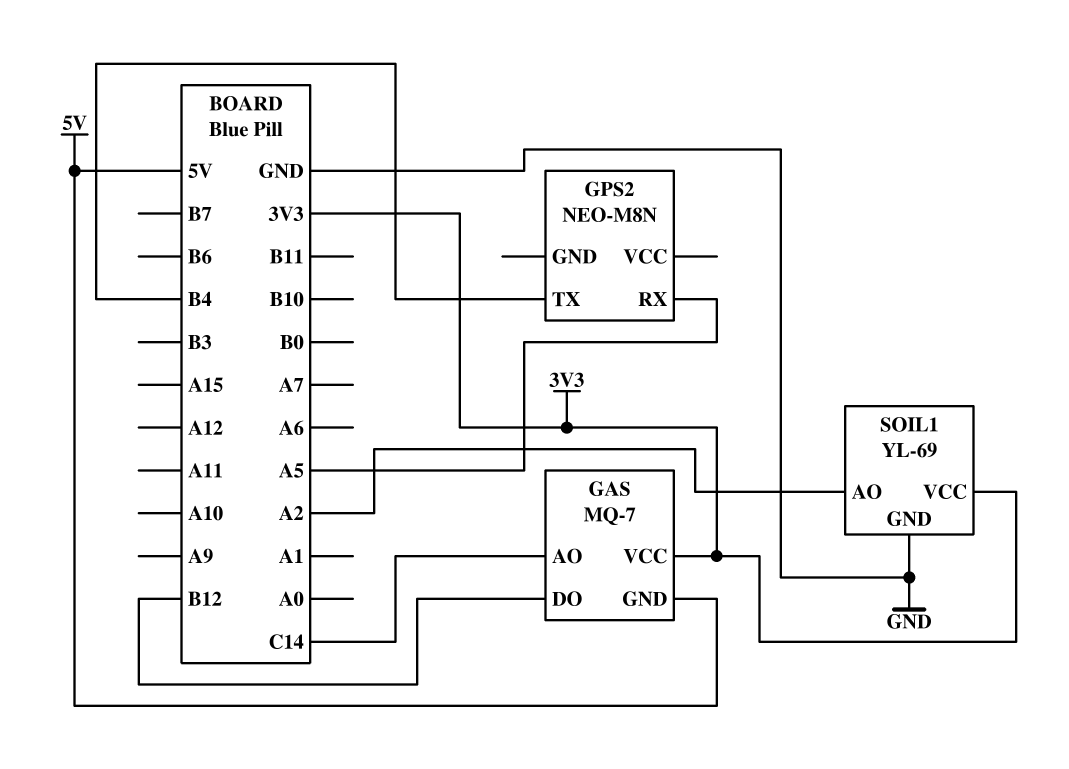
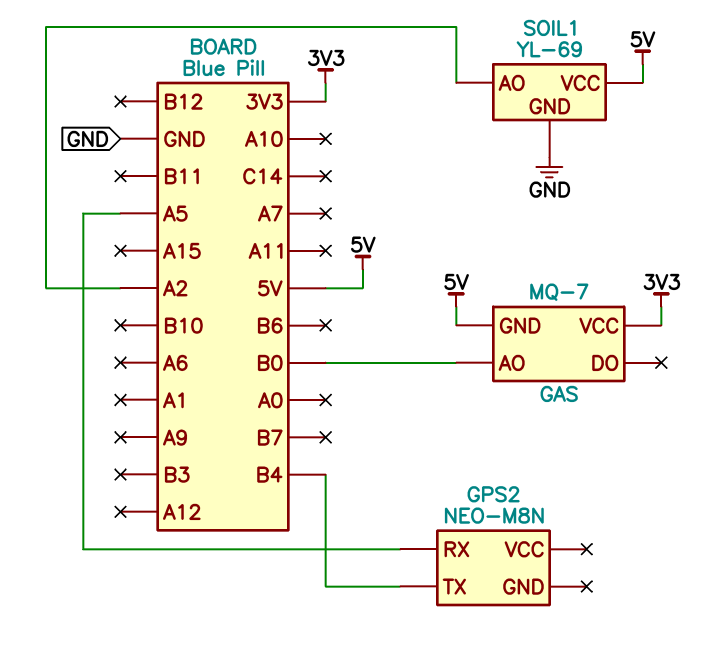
GAS pin AO: C14 -> B0
GAS pin DO: B12 -> none
SOIL1 pin VCC: 3V3 -> 5V

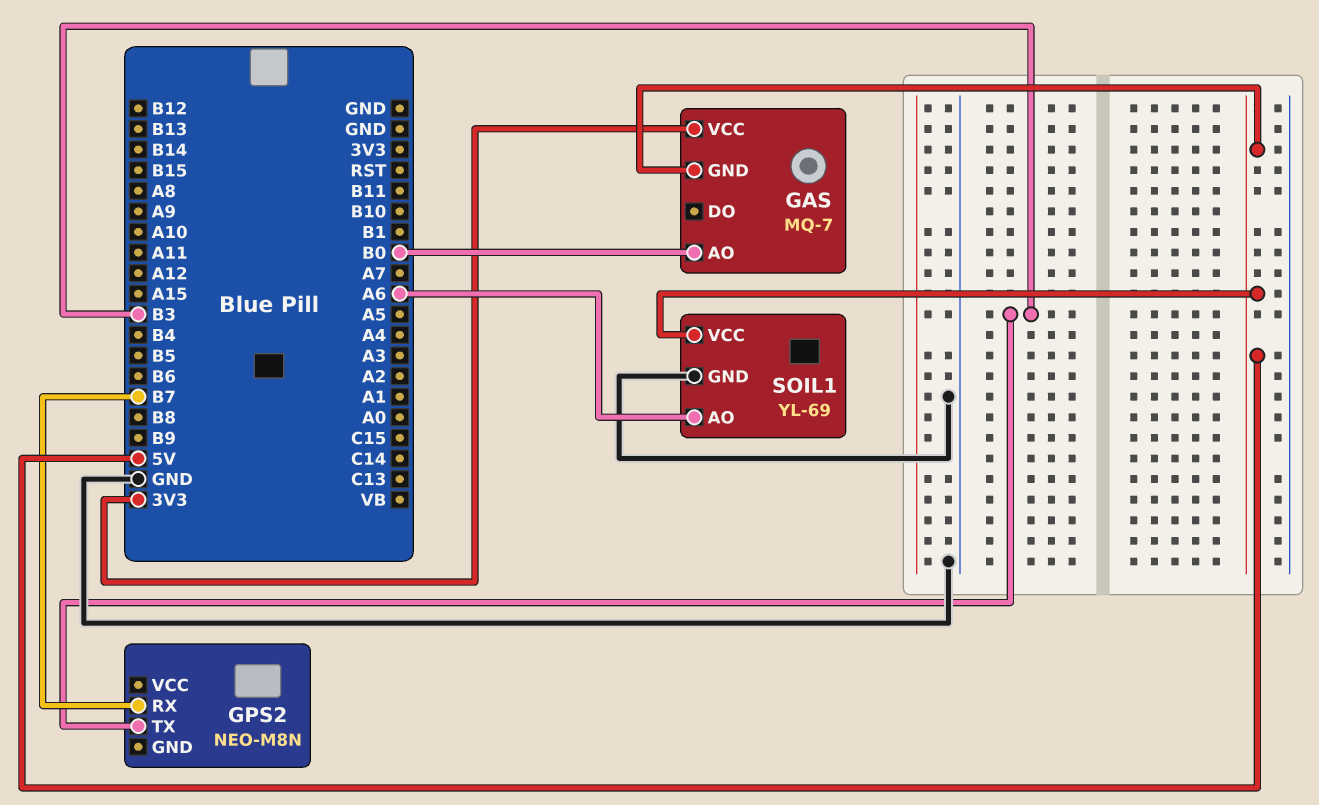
GPS2 pin RX: A5 -> B7
GPS2 pin TX: B4 -> B3
SOIL1 pin AO: A2 -> A6

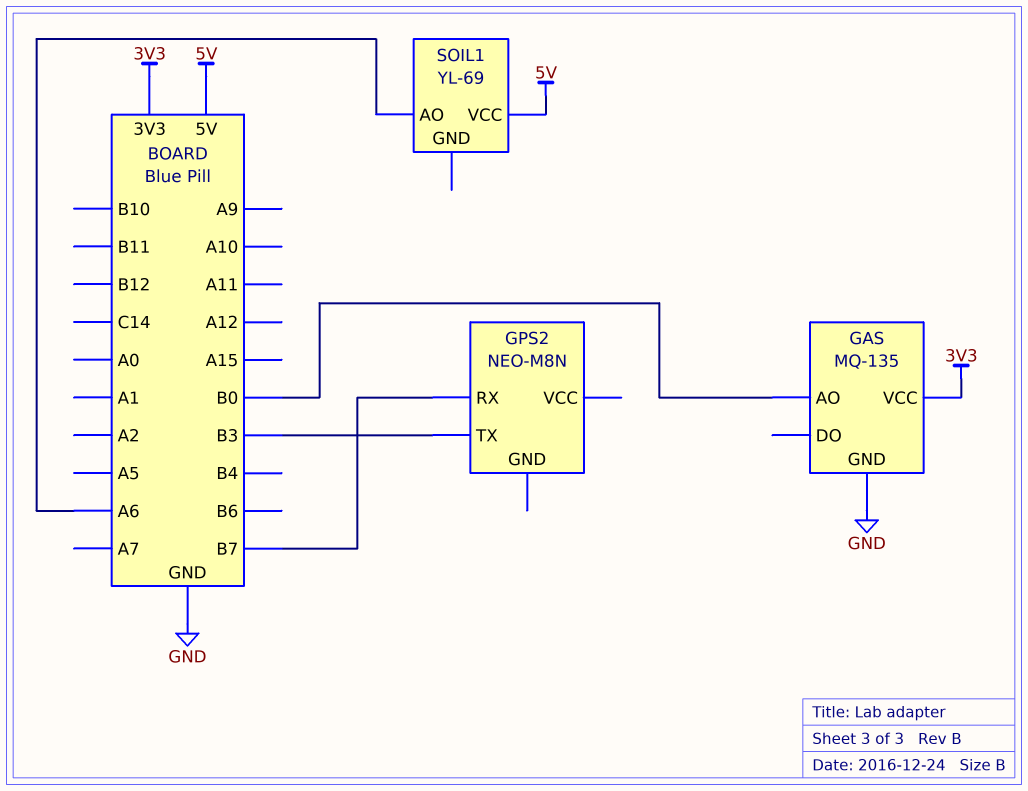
GAS: MQ-7 -> MQ-135
GAS pin GND: 5V -> GND
SOIL1 pin GND: GND -> none

